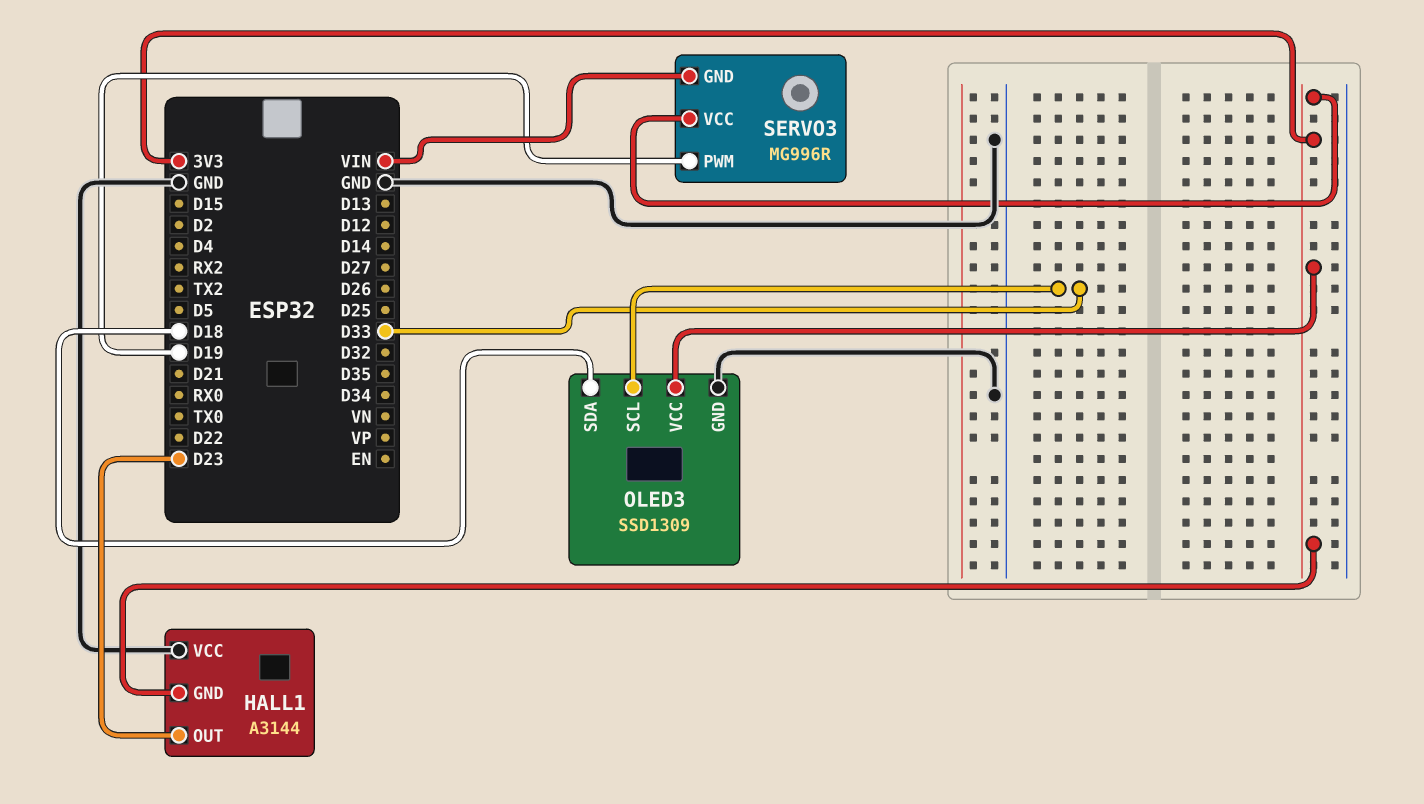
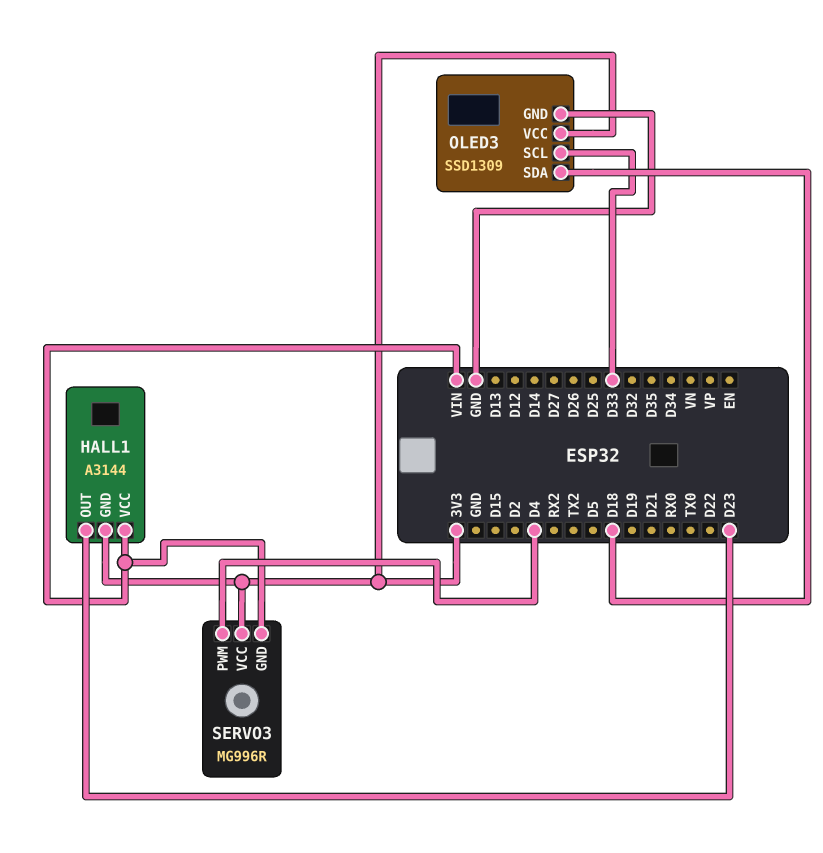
HALL1 pin VCC: GND -> VIN
SERVO3 pin PWM: D19 -> D4

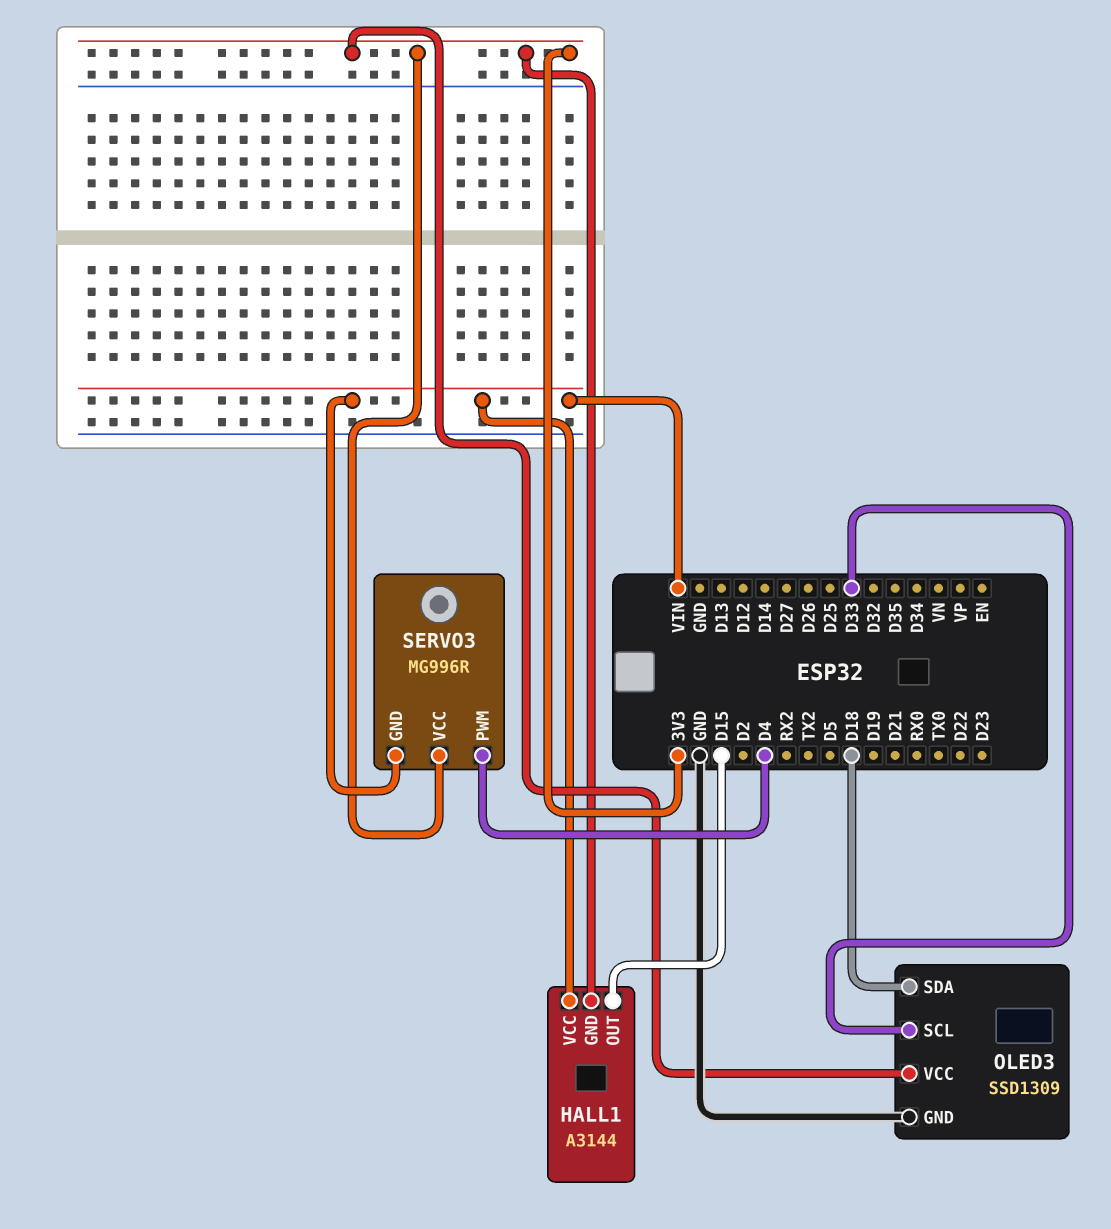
HALL1 pin OUT: D23 -> D15

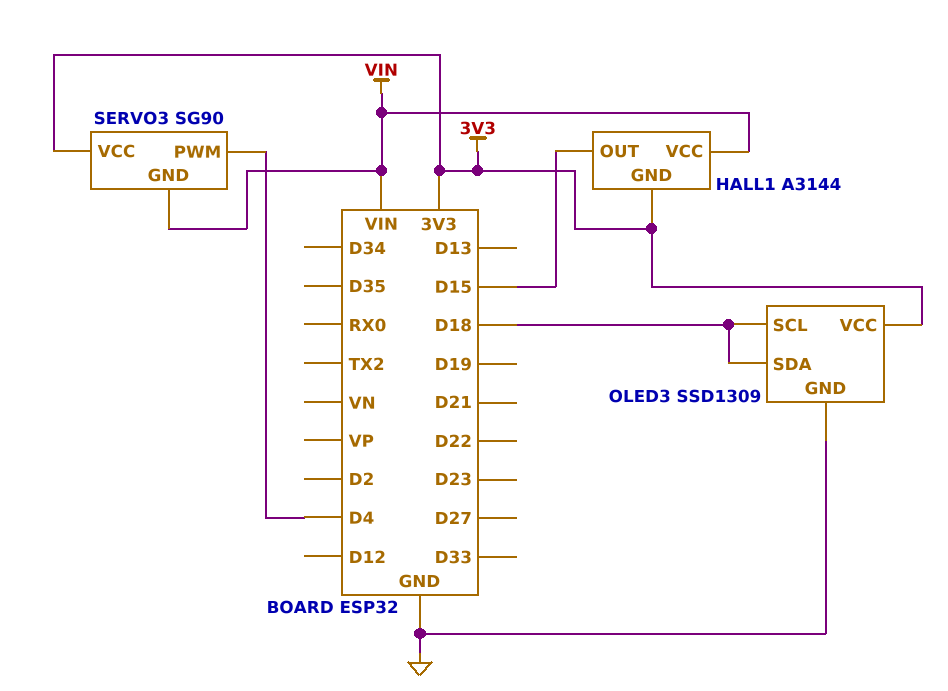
OLED3 pin SCL: D33 -> D18
SERVO3: MG996R -> SG90

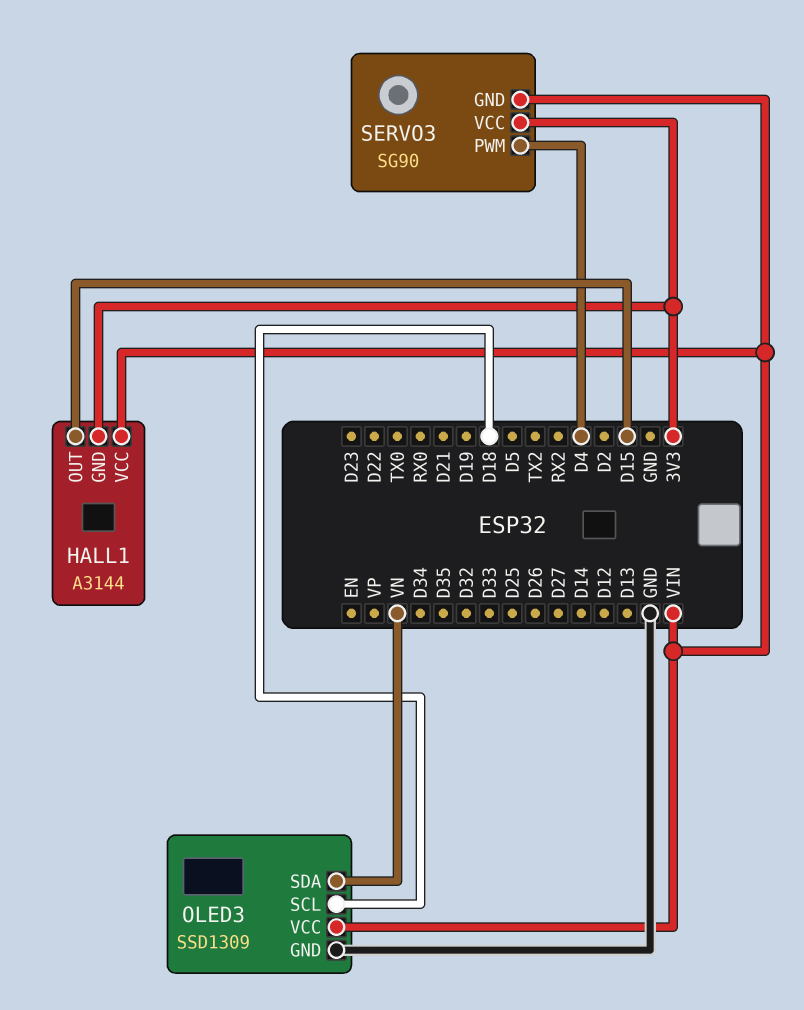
OLED3 pin SDA: D18 -> VN
OLED3 pin VCC: 3V3 -> VIN

